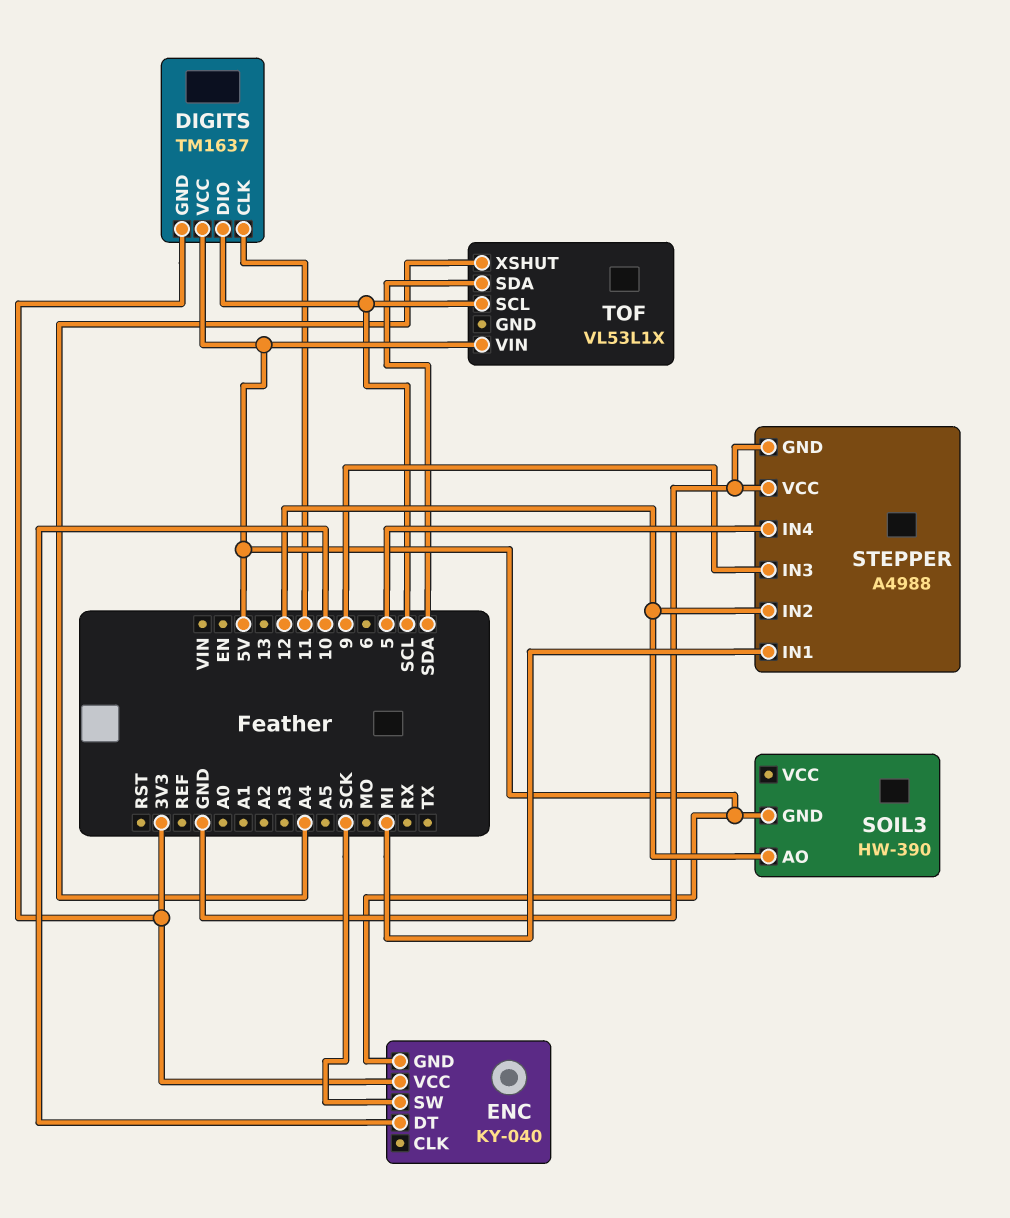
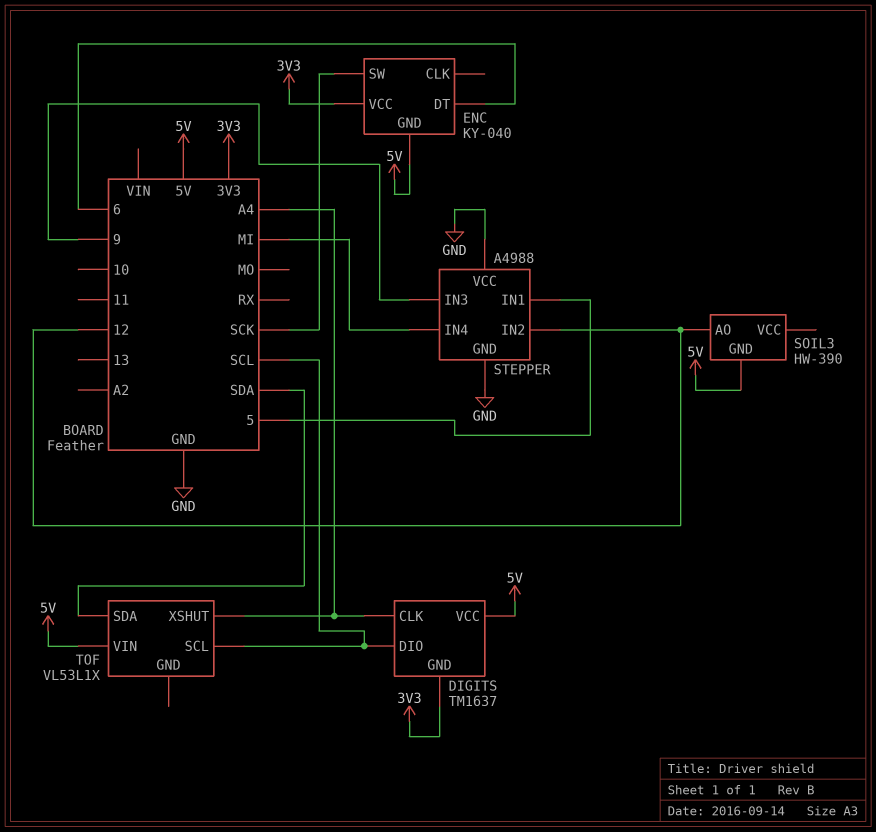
DIGITS pin CLK: 11 -> A4
ENC pin DT: 10 -> 6
STEPPER pin IN1: MI -> 5
STEPPER pin IN4: 5 -> MI

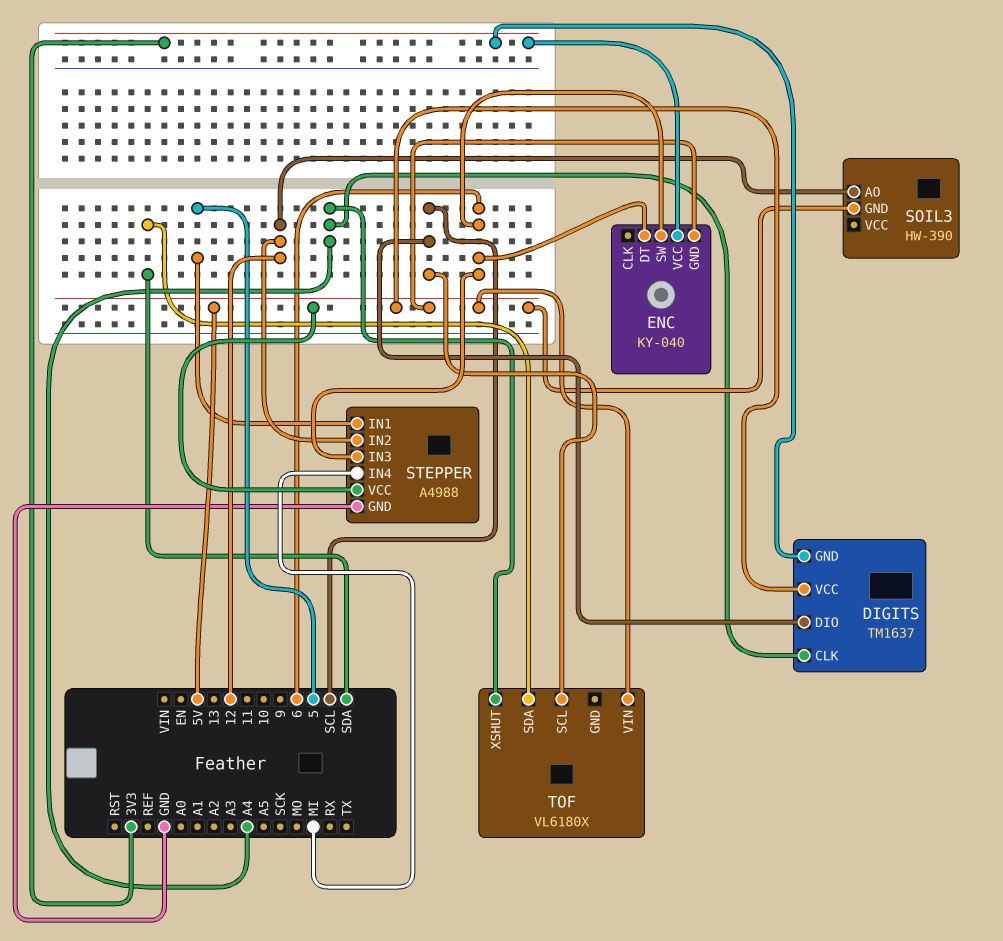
ENC pin SW: SCK -> 6
STEPPER pin IN3: 9 -> 6
STEPPER pin VCC: GND -> 5V
TOF: VL53L1X -> VL6180X

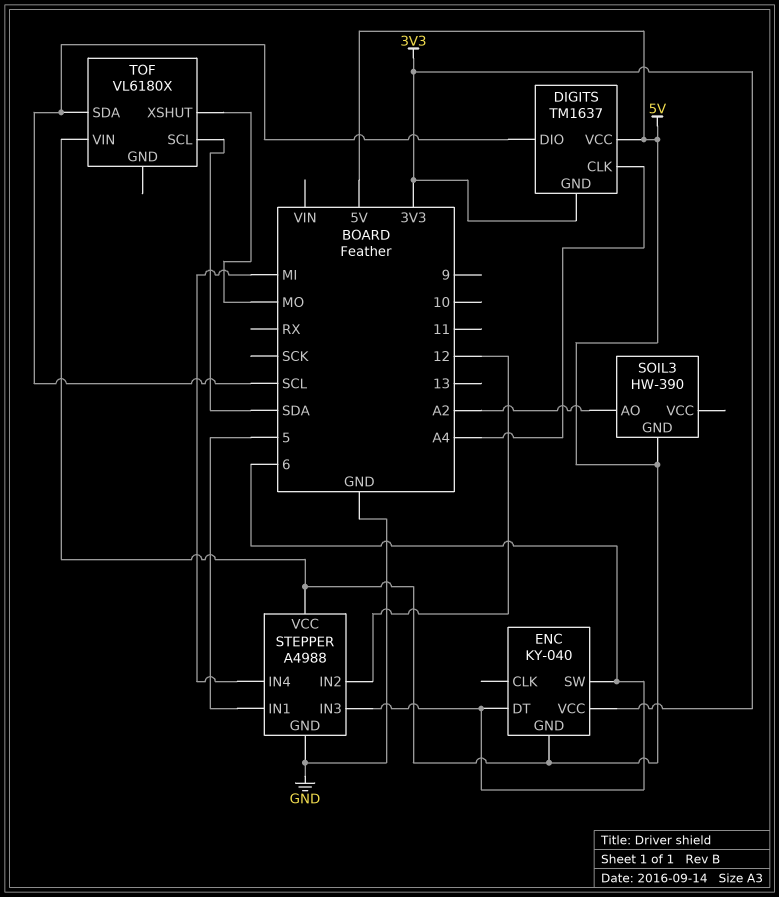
SOIL3 pin AO: 12 -> A2
TOF pin SCL: SCL -> SDA
TOF pin SDA: SDA -> SCL
TOF pin XSHUT: A4 -> MO

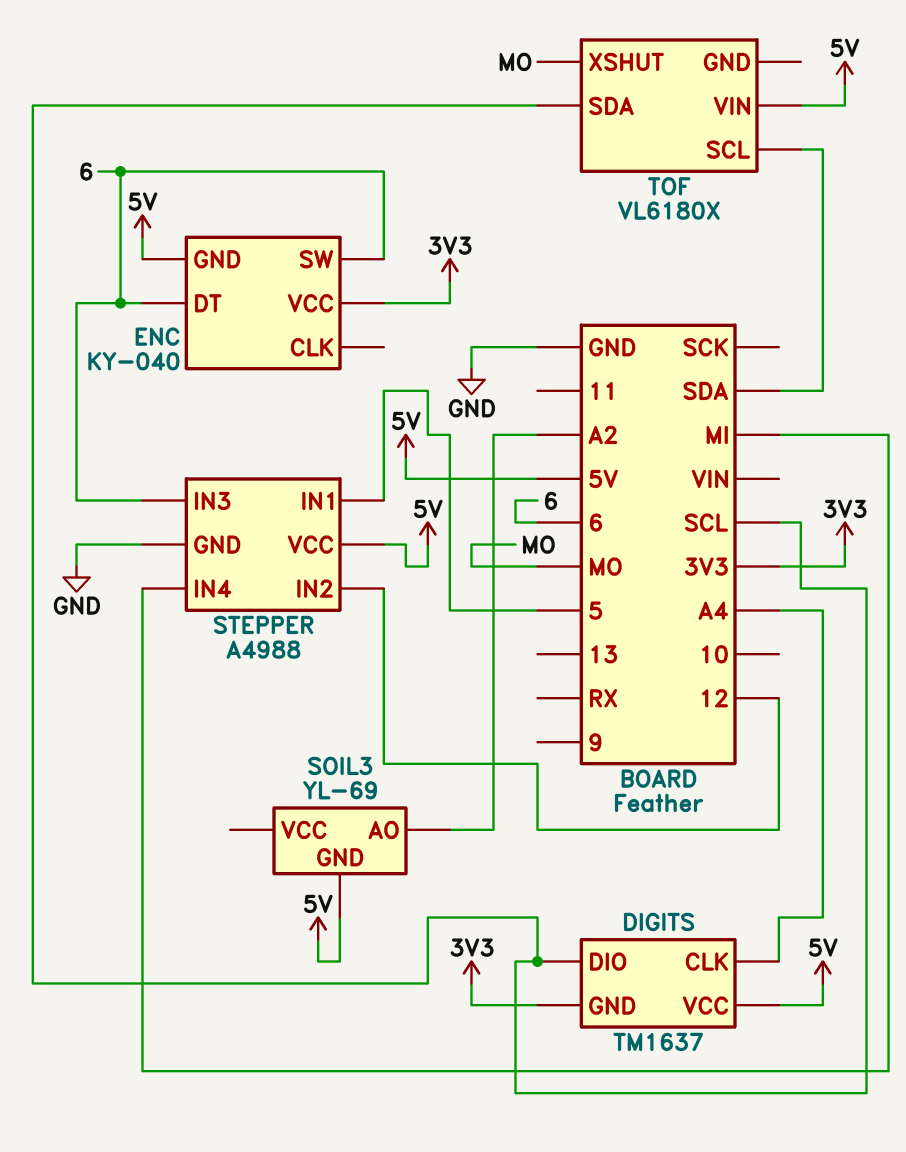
SOIL3: HW-390 -> YL-69

